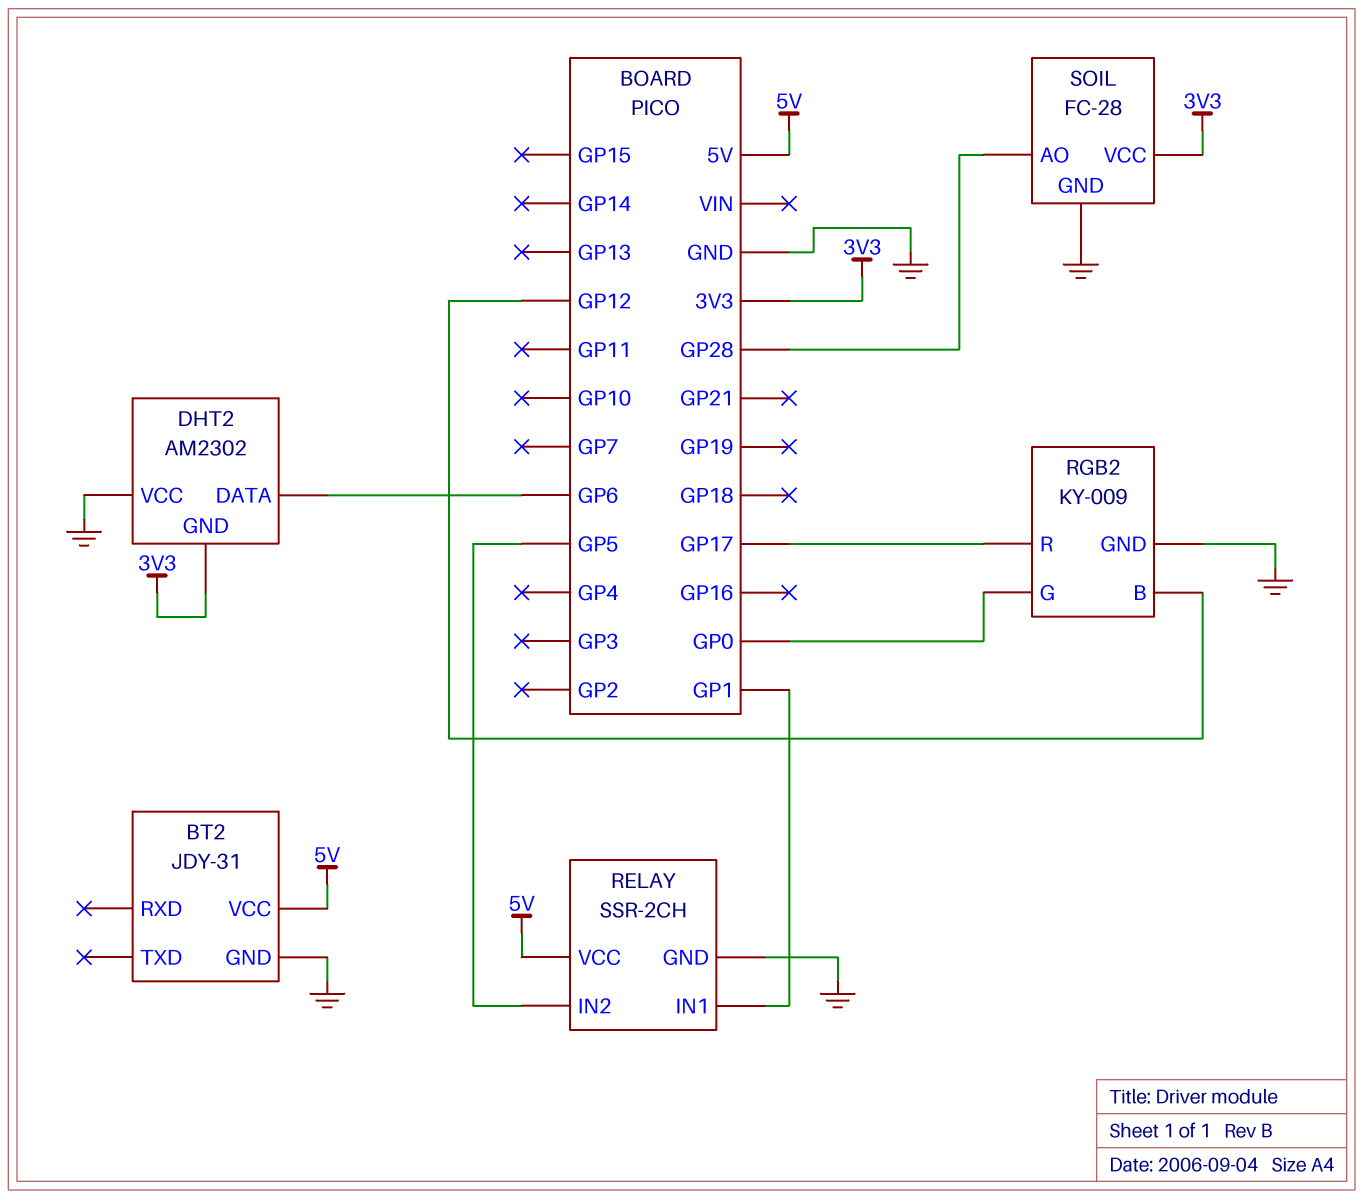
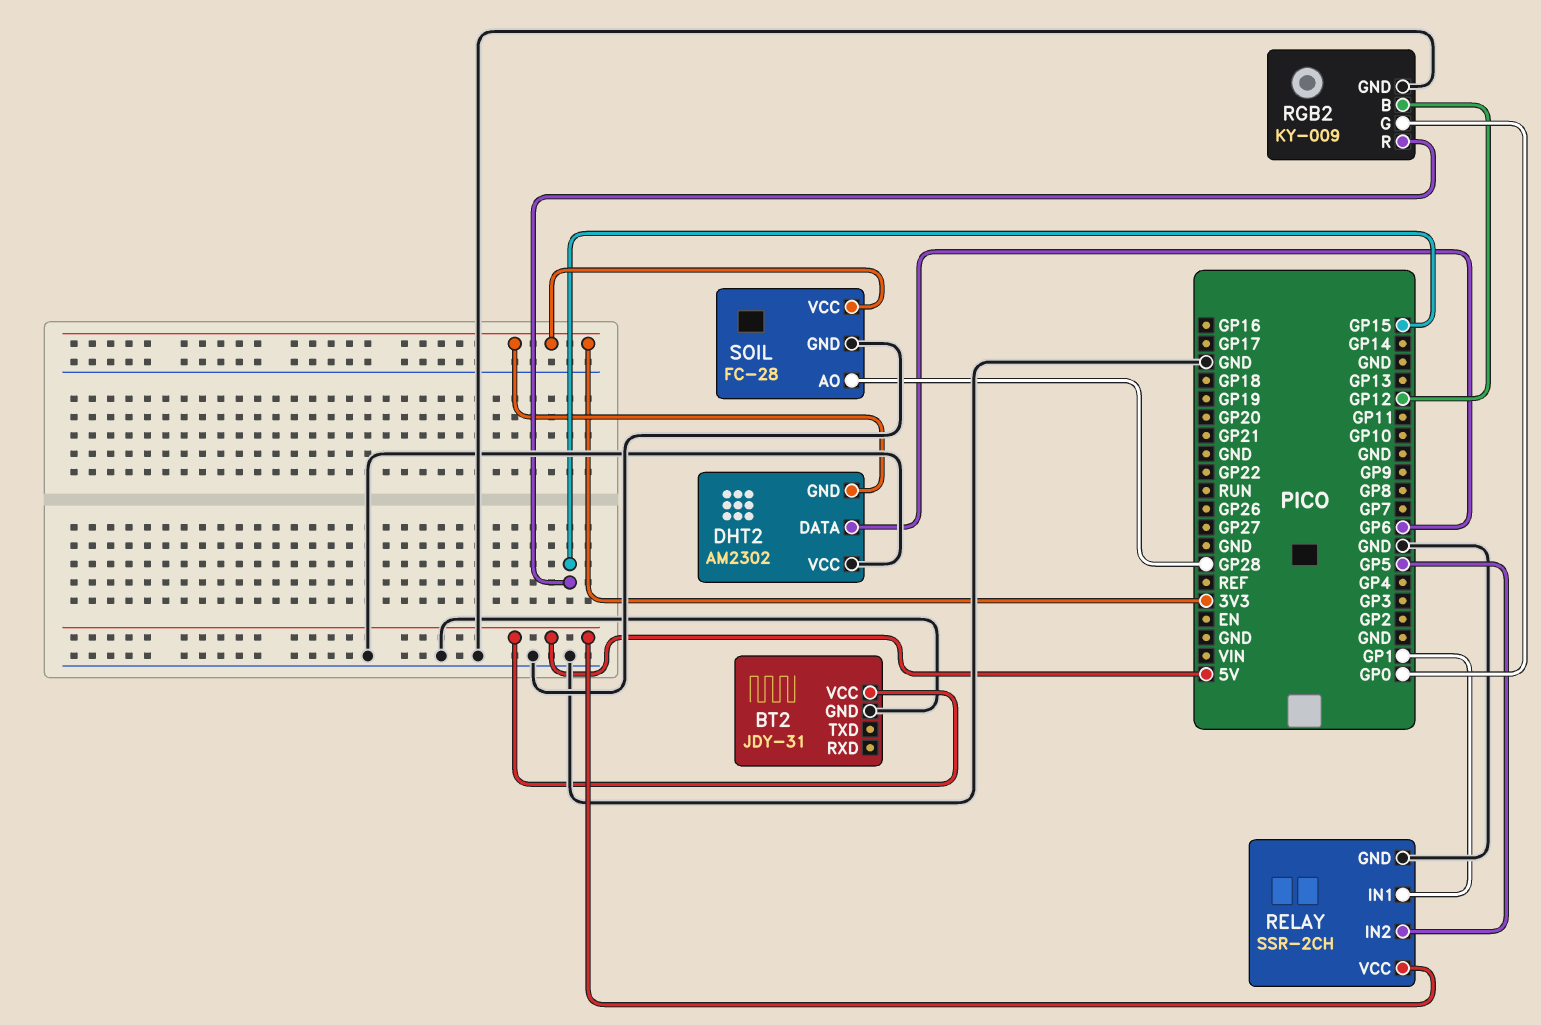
RGB2 pin R: GP17 -> GP15

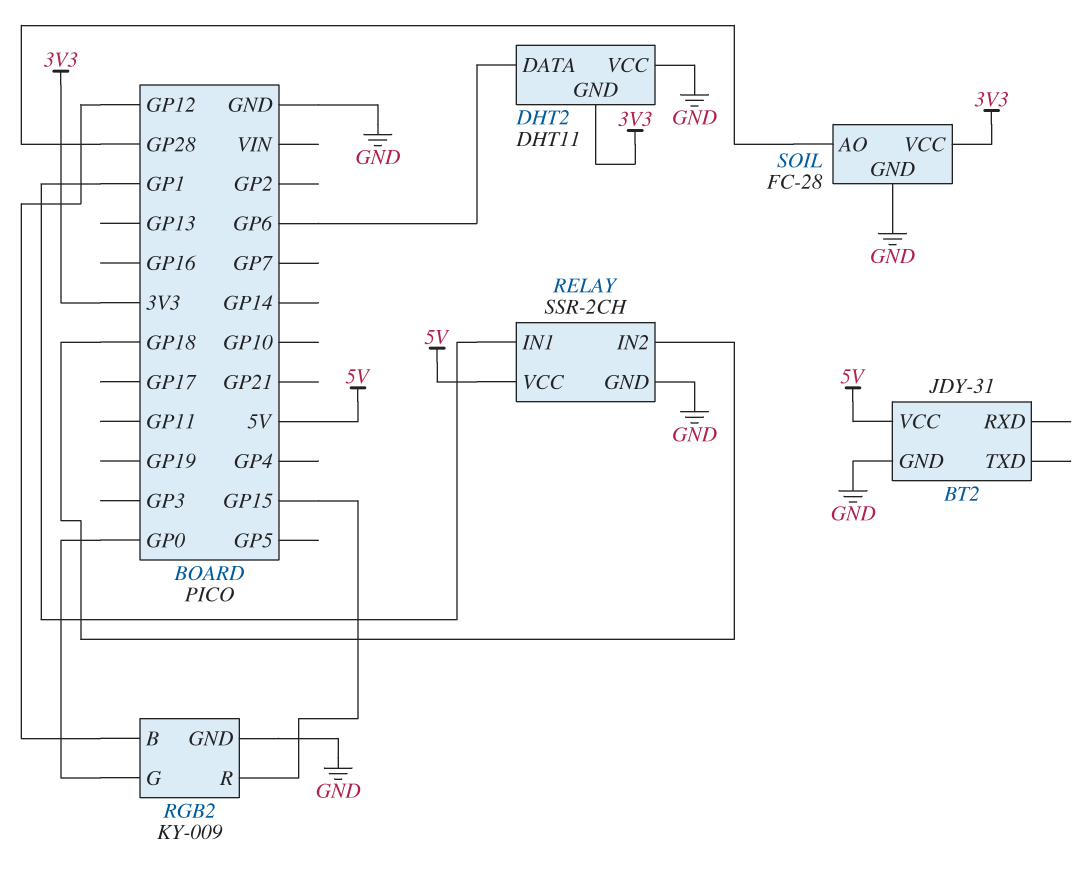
DHT2: AM2302 -> DHT11
RELAY pin IN2: GP5 -> GP18

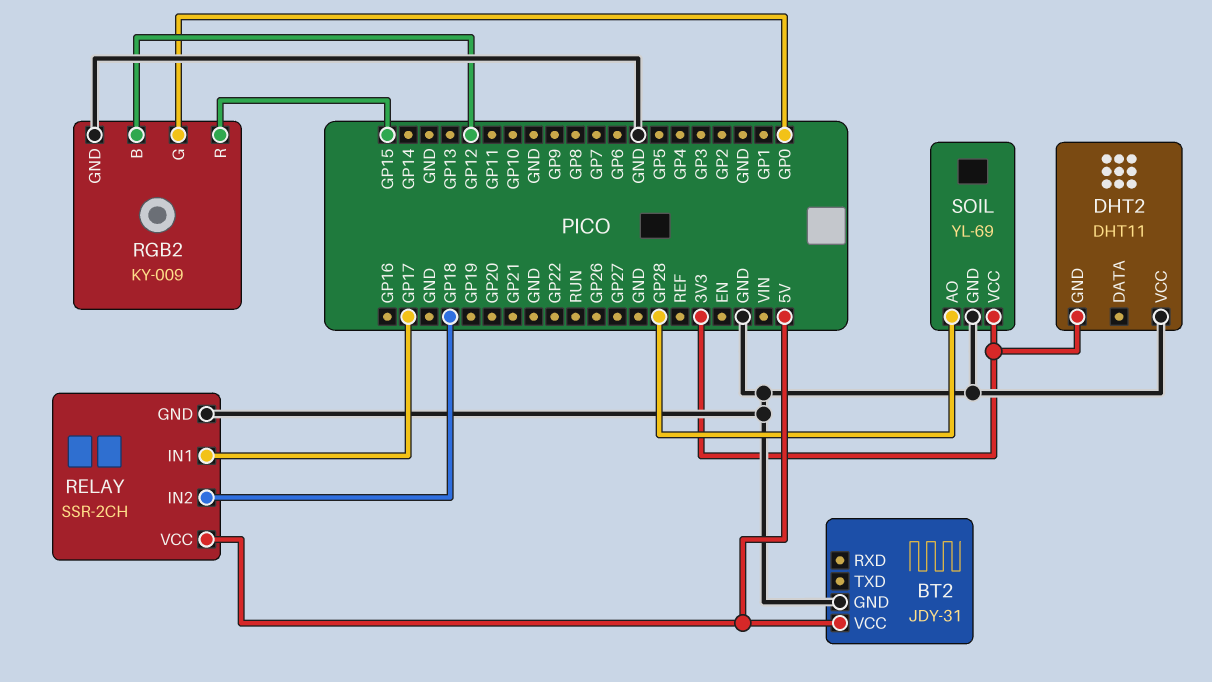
DHT2 pin DATA: GP6 -> none
RELAY pin IN1: GP1 -> GP17
SOIL: FC-28 -> YL-69

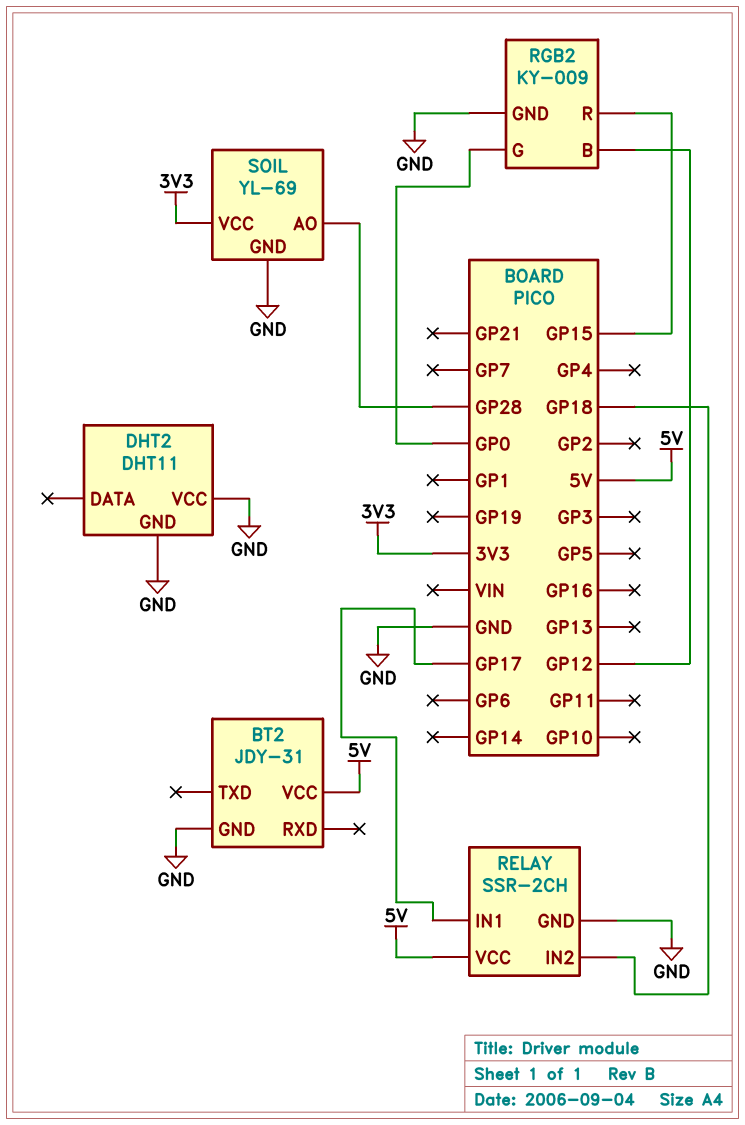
DHT2 pin GND: 3V3 -> GND

